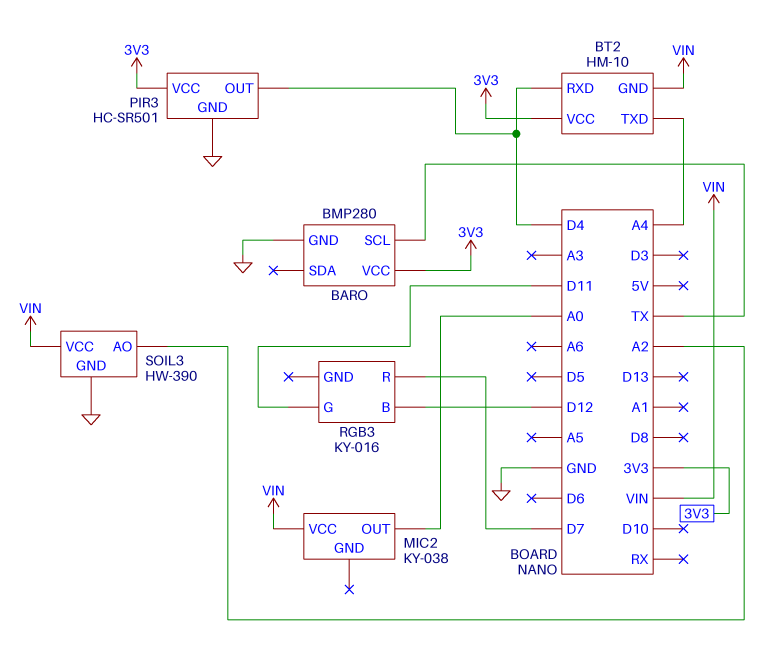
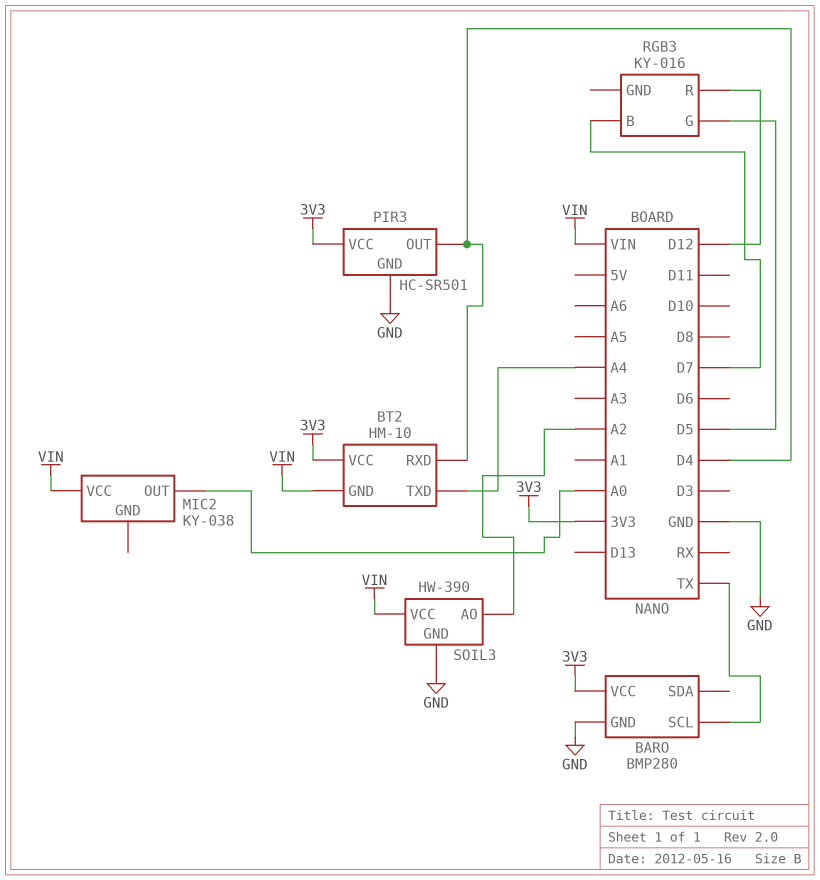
RGB3 pin B: D12 -> D7
RGB3 pin G: D11 -> D5
RGB3 pin R: D7 -> D12

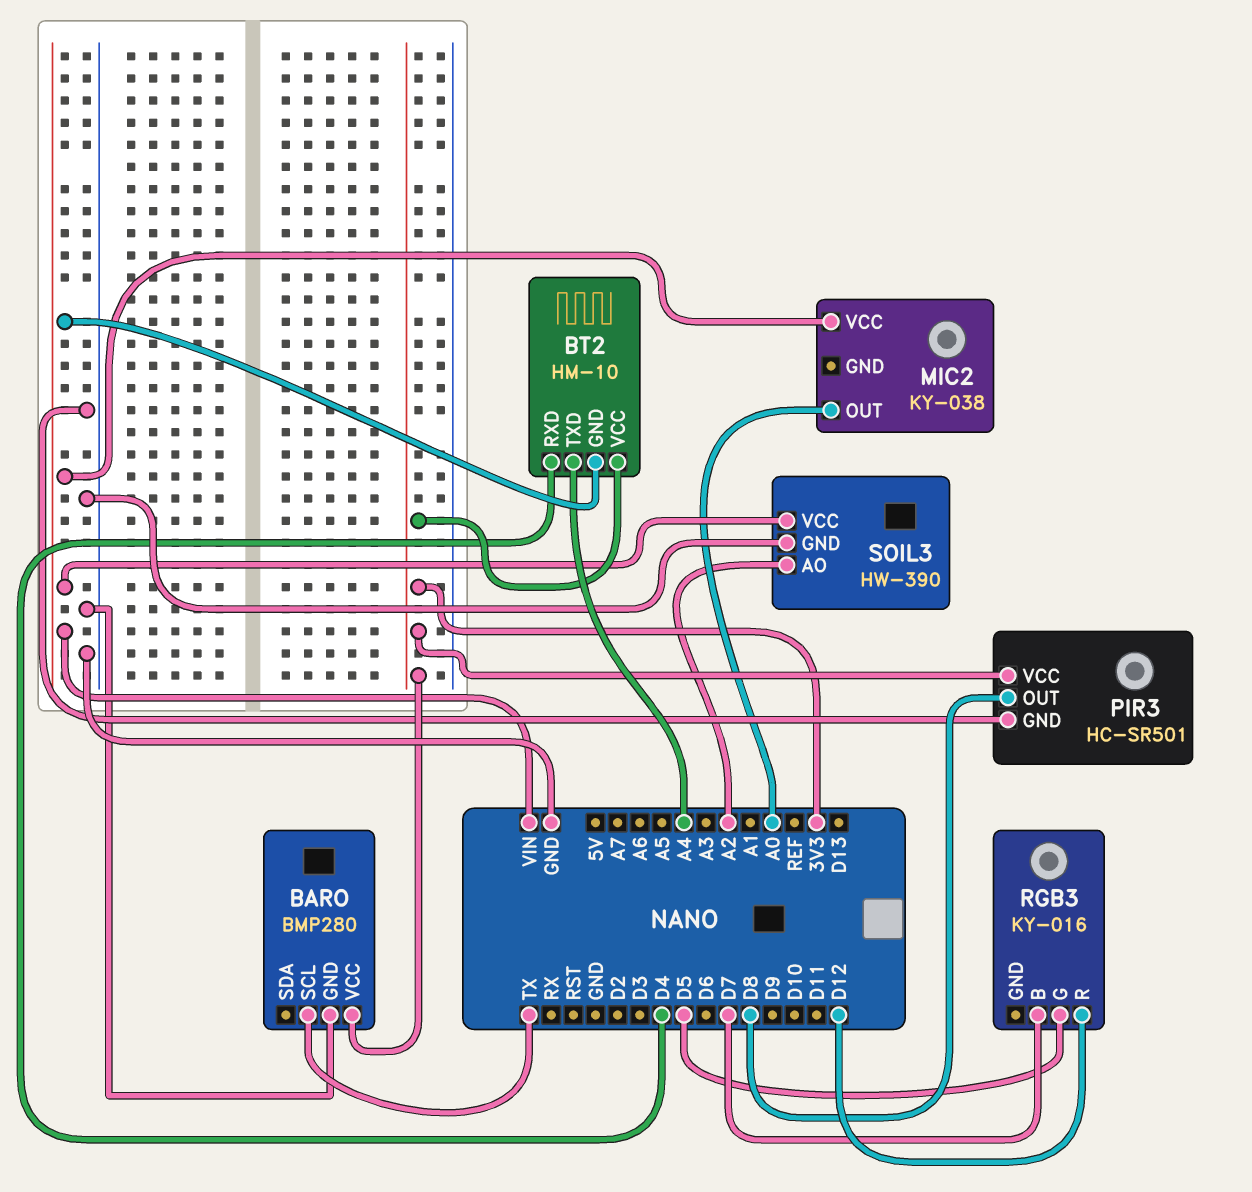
PIR3 pin OUT: D4 -> D8

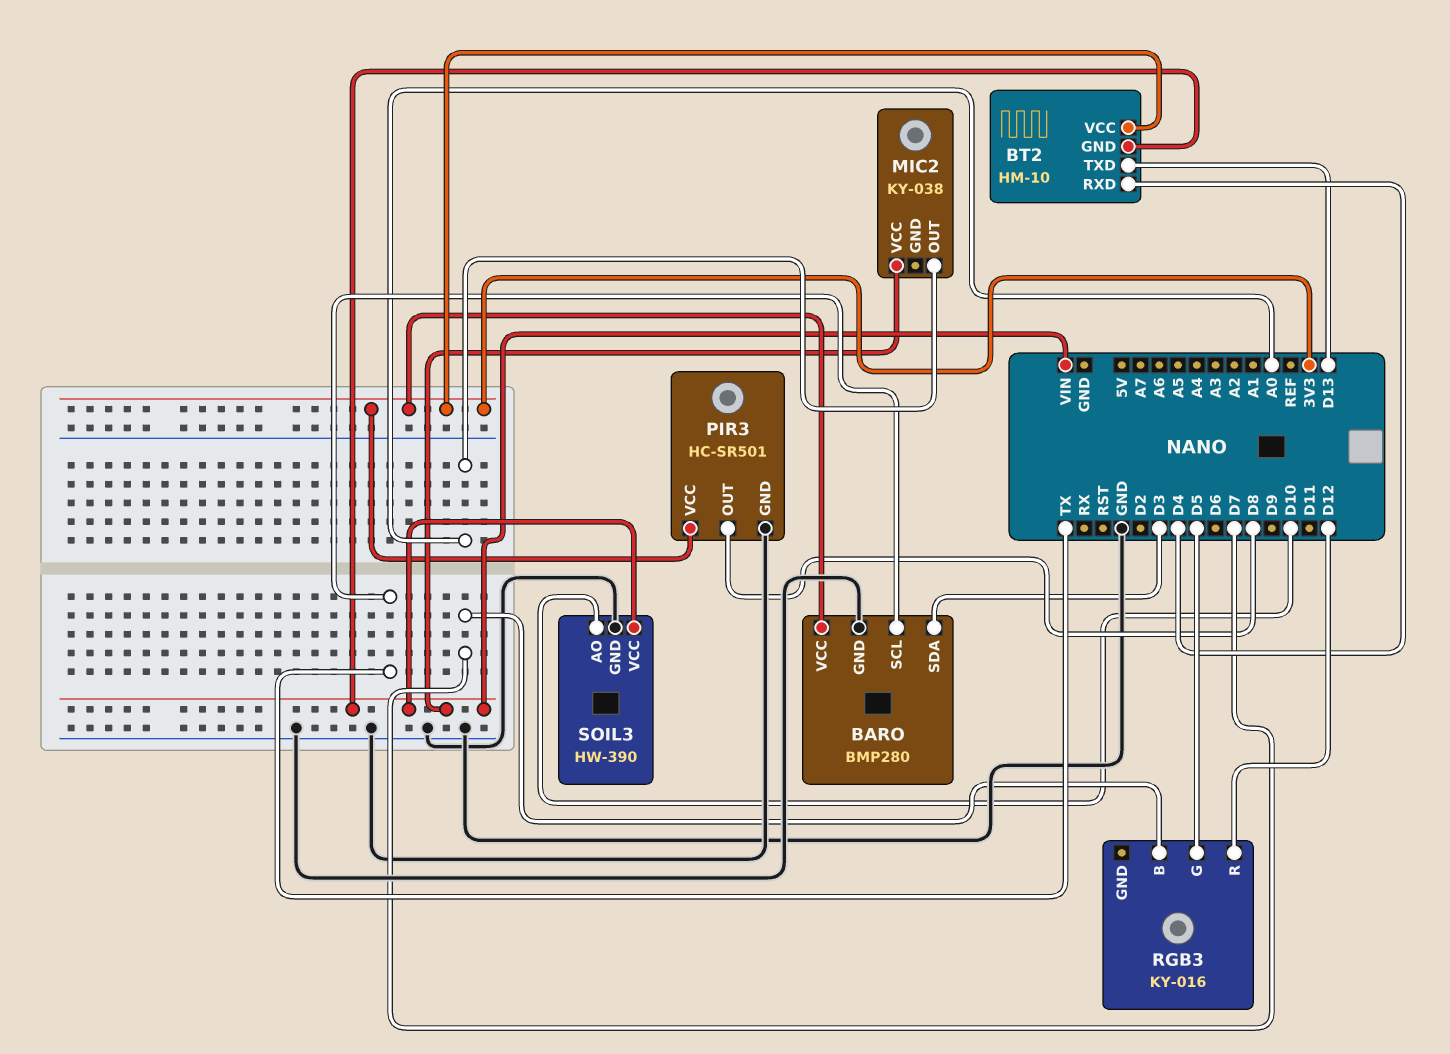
BARO pin SDA: none -> D3
BT2 pin TXD: A4 -> D13
SOIL3 pin AO: A2 -> D10

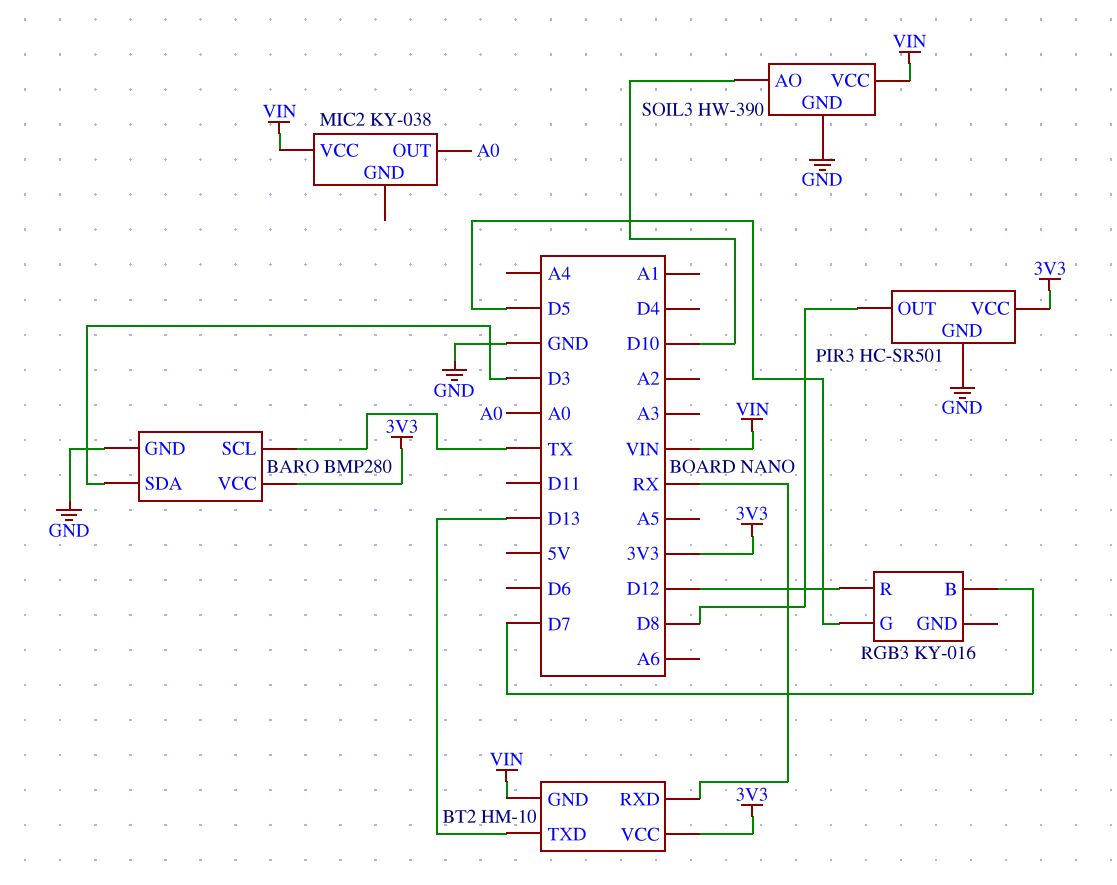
BT2 pin RXD: D4 -> RX

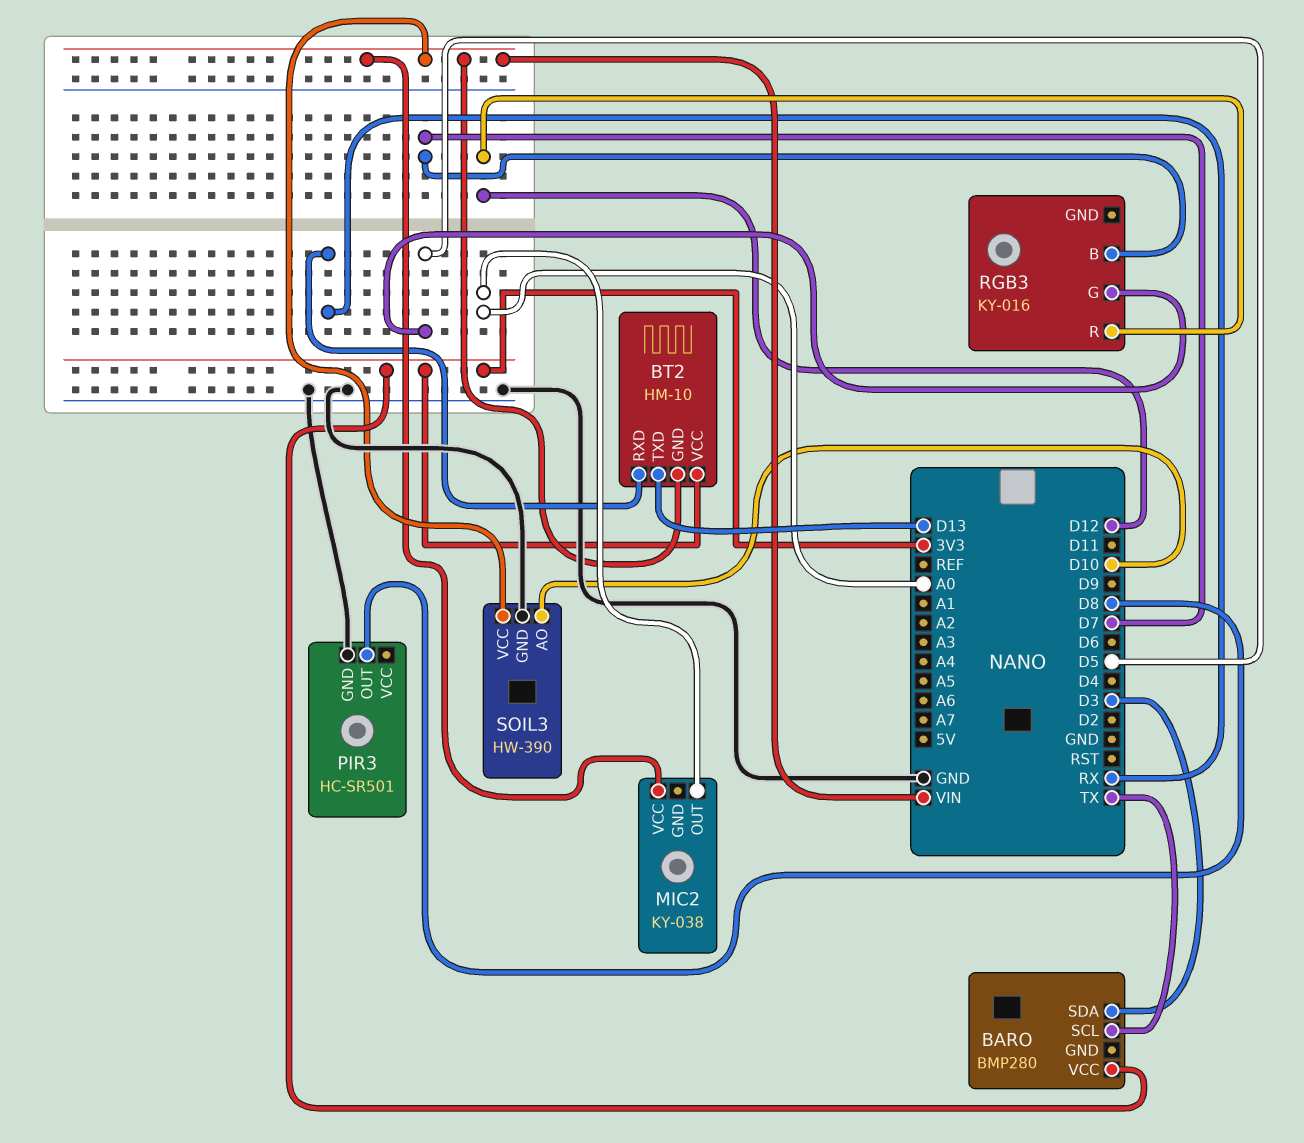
BARO pin GND: GND -> none
PIR3 pin VCC: 3V3 -> none

